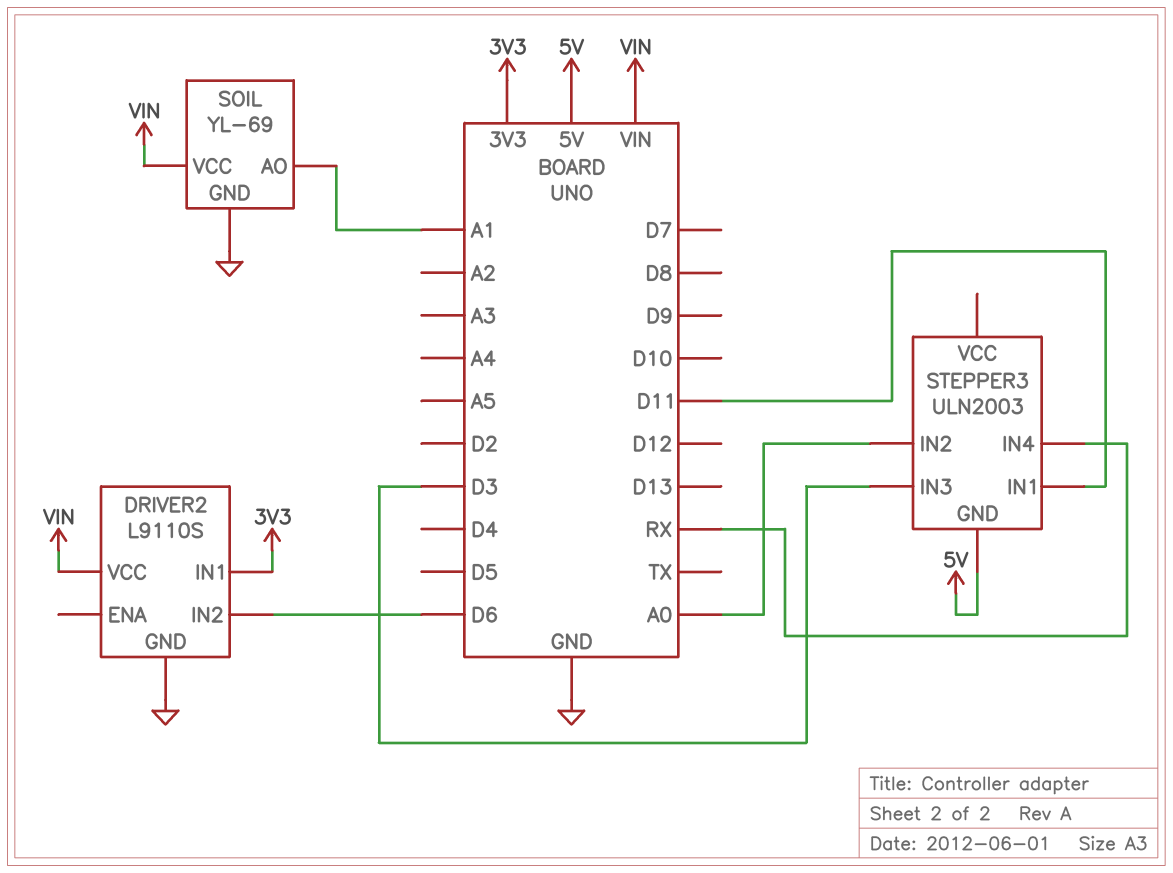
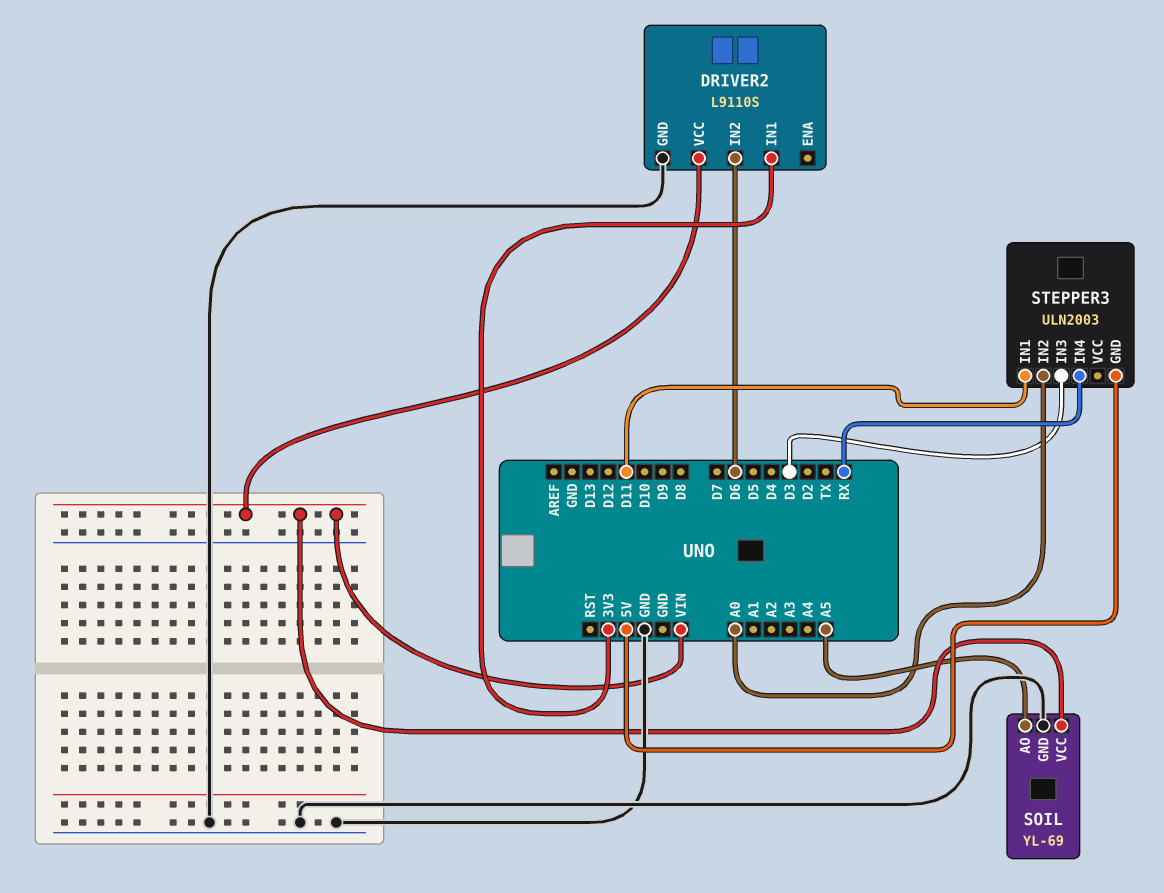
SOIL pin AO: A1 -> A5

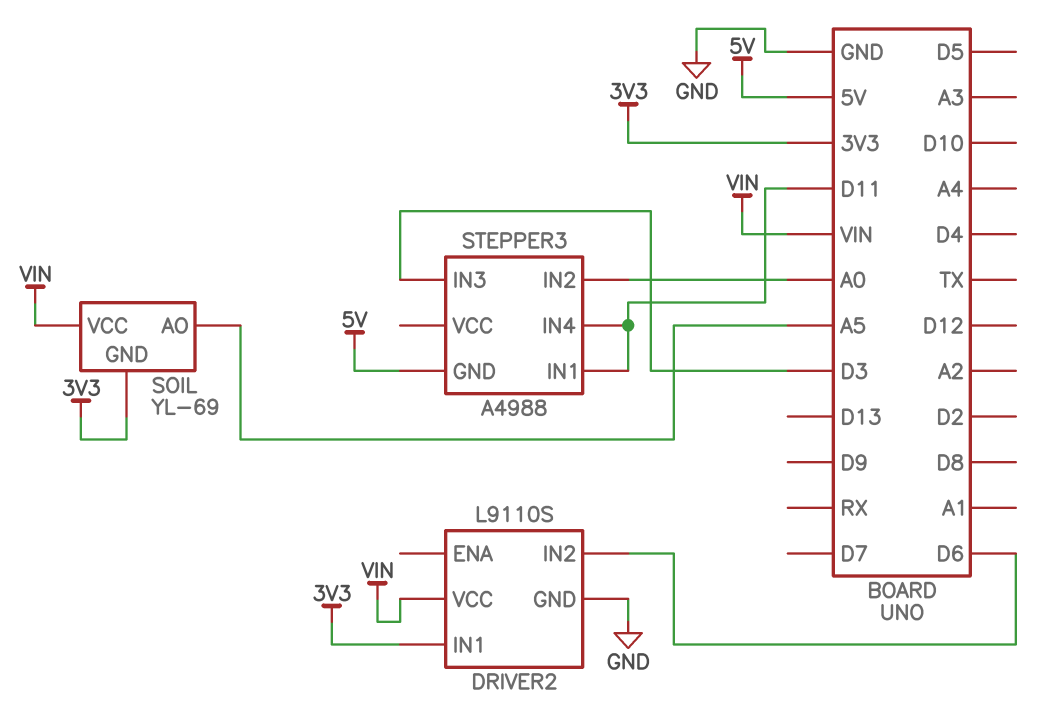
SOIL pin GND: GND -> 3V3
STEPPER3: ULN2003 -> A4988
STEPPER3 pin IN4: RX -> D11

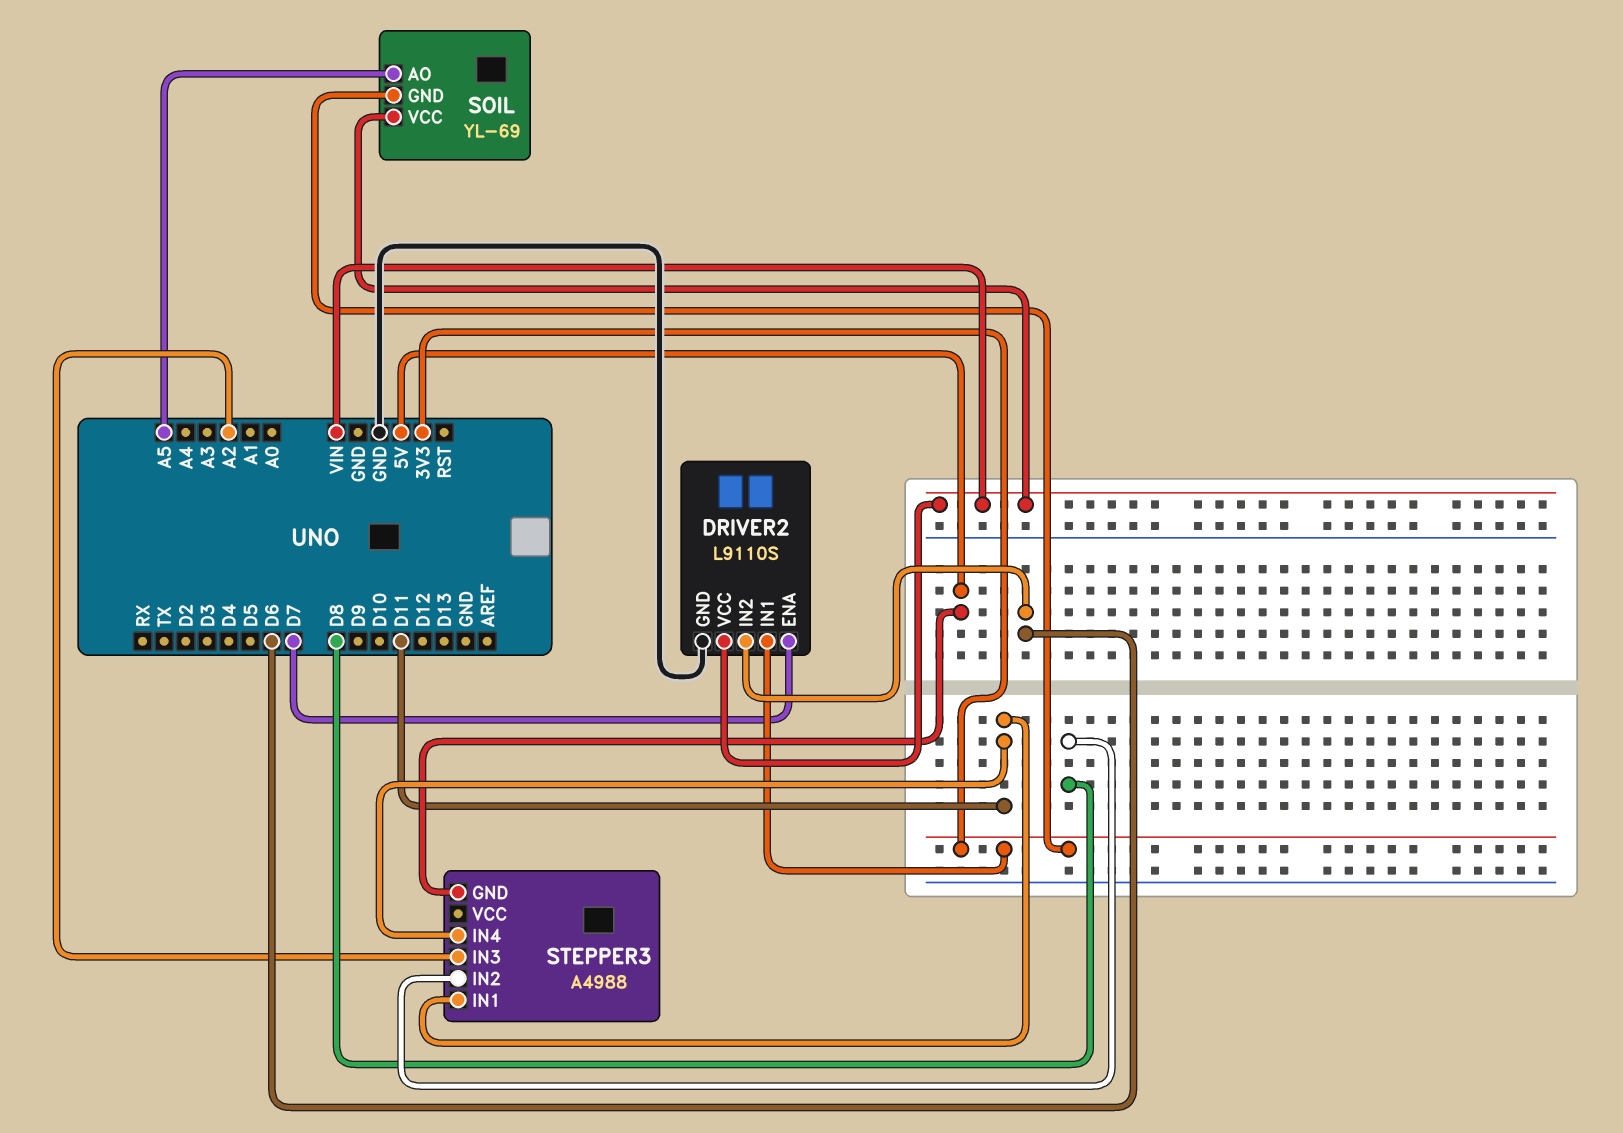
DRIVER2 pin ENA: none -> D7
STEPPER3 pin IN2: A0 -> D8
STEPPER3 pin IN3: D3 -> A2

